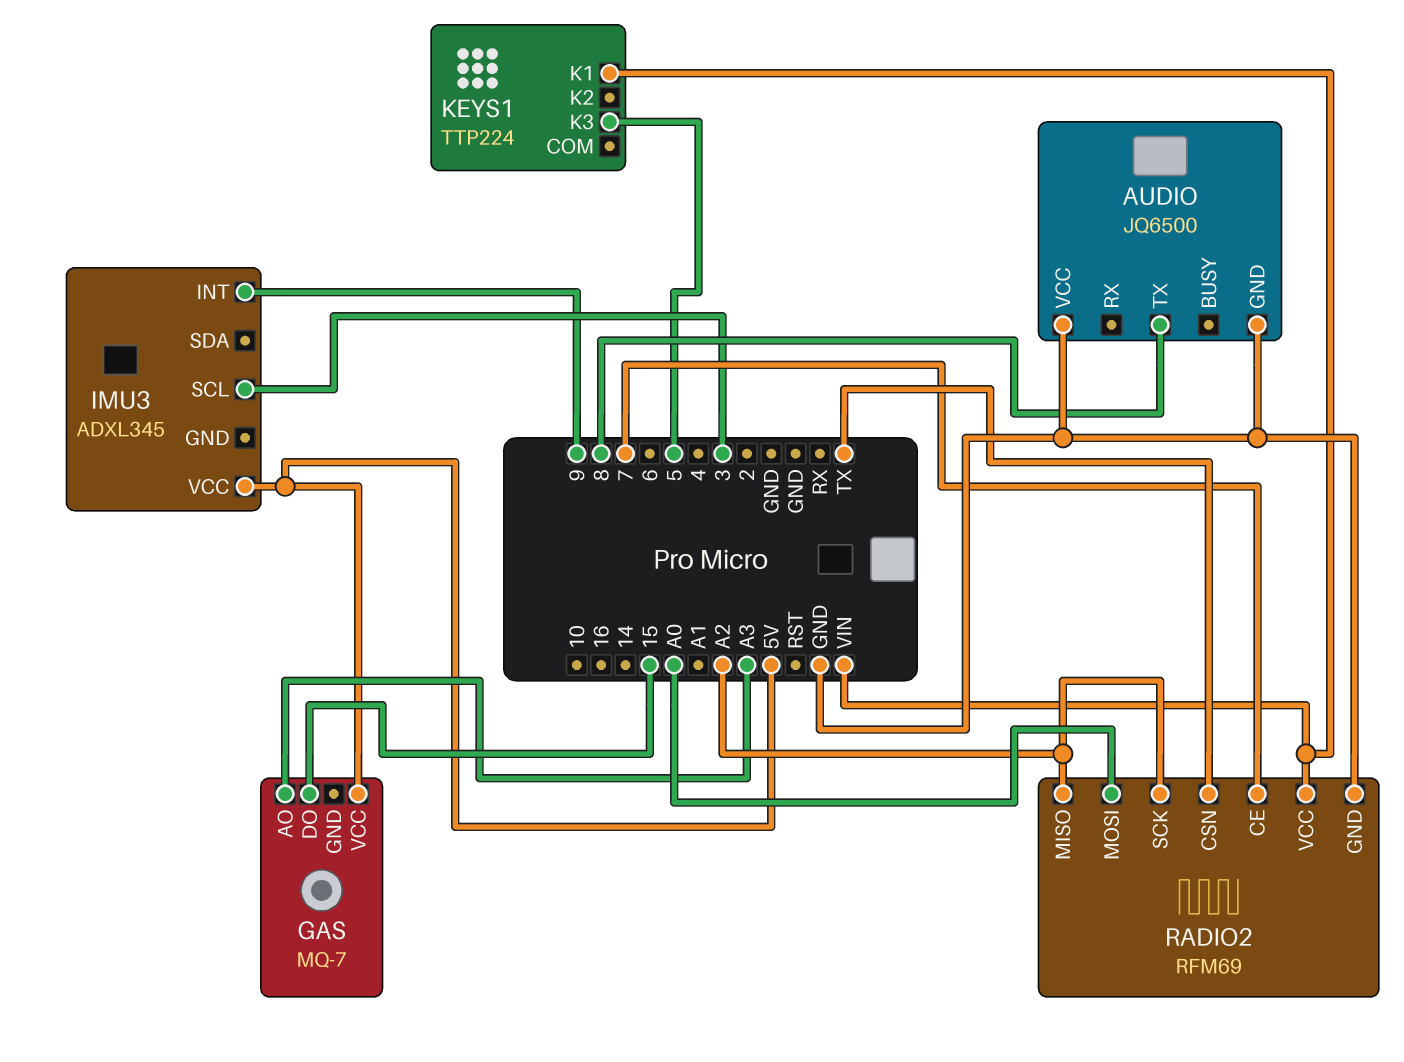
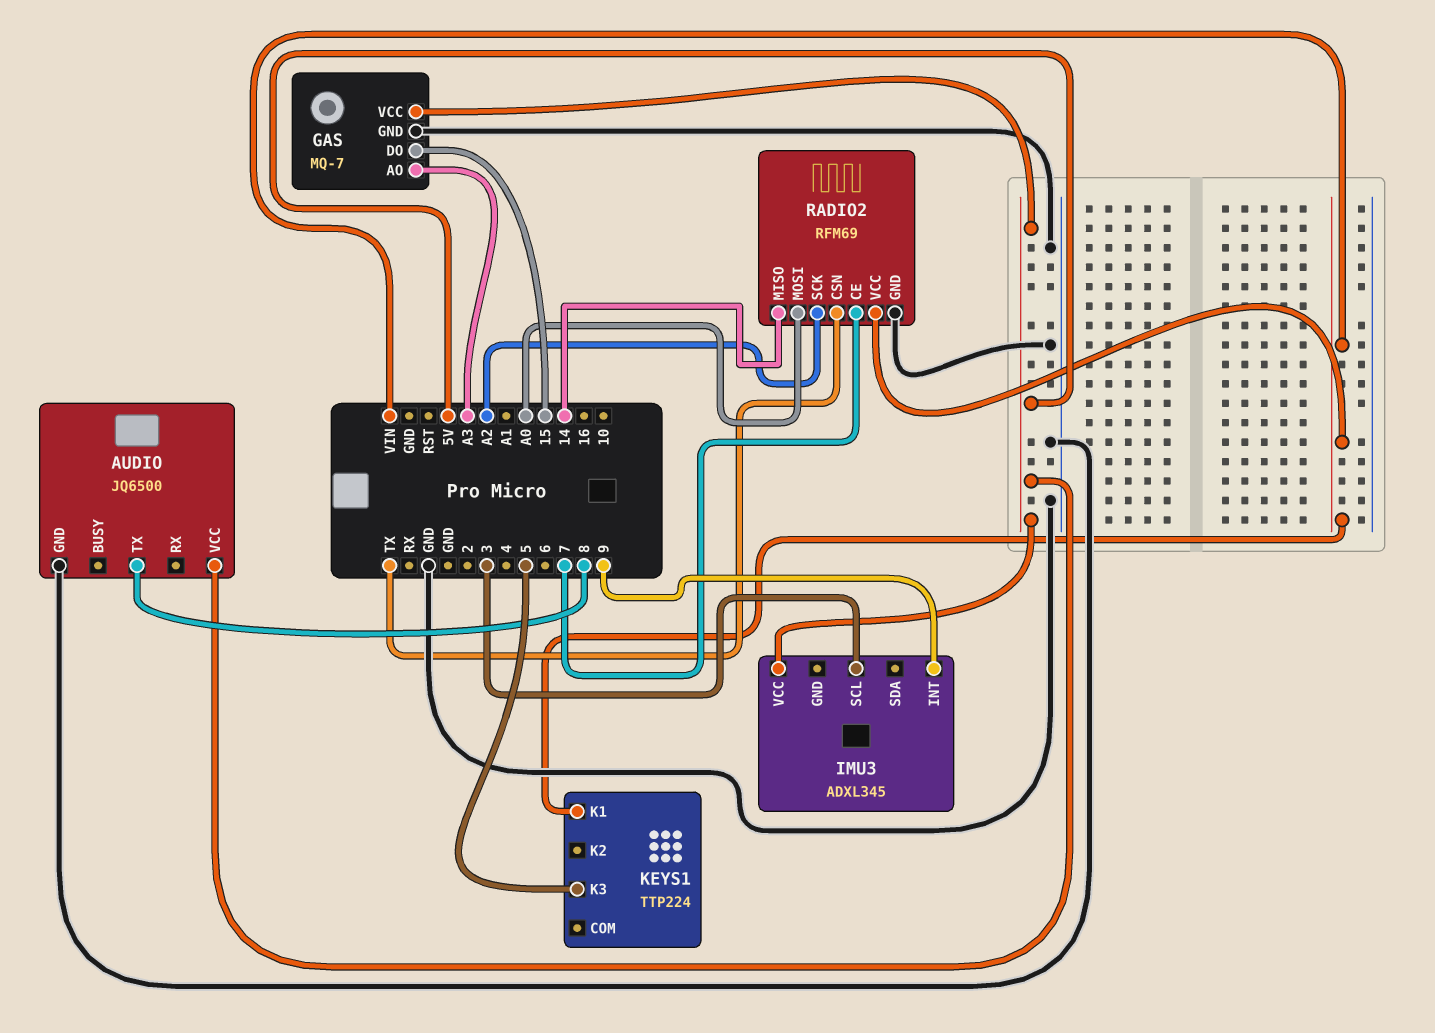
AUDIO pin VCC: GND -> 5V
GAS pin GND: none -> GND
RADIO2 pin MISO: A2 -> 14

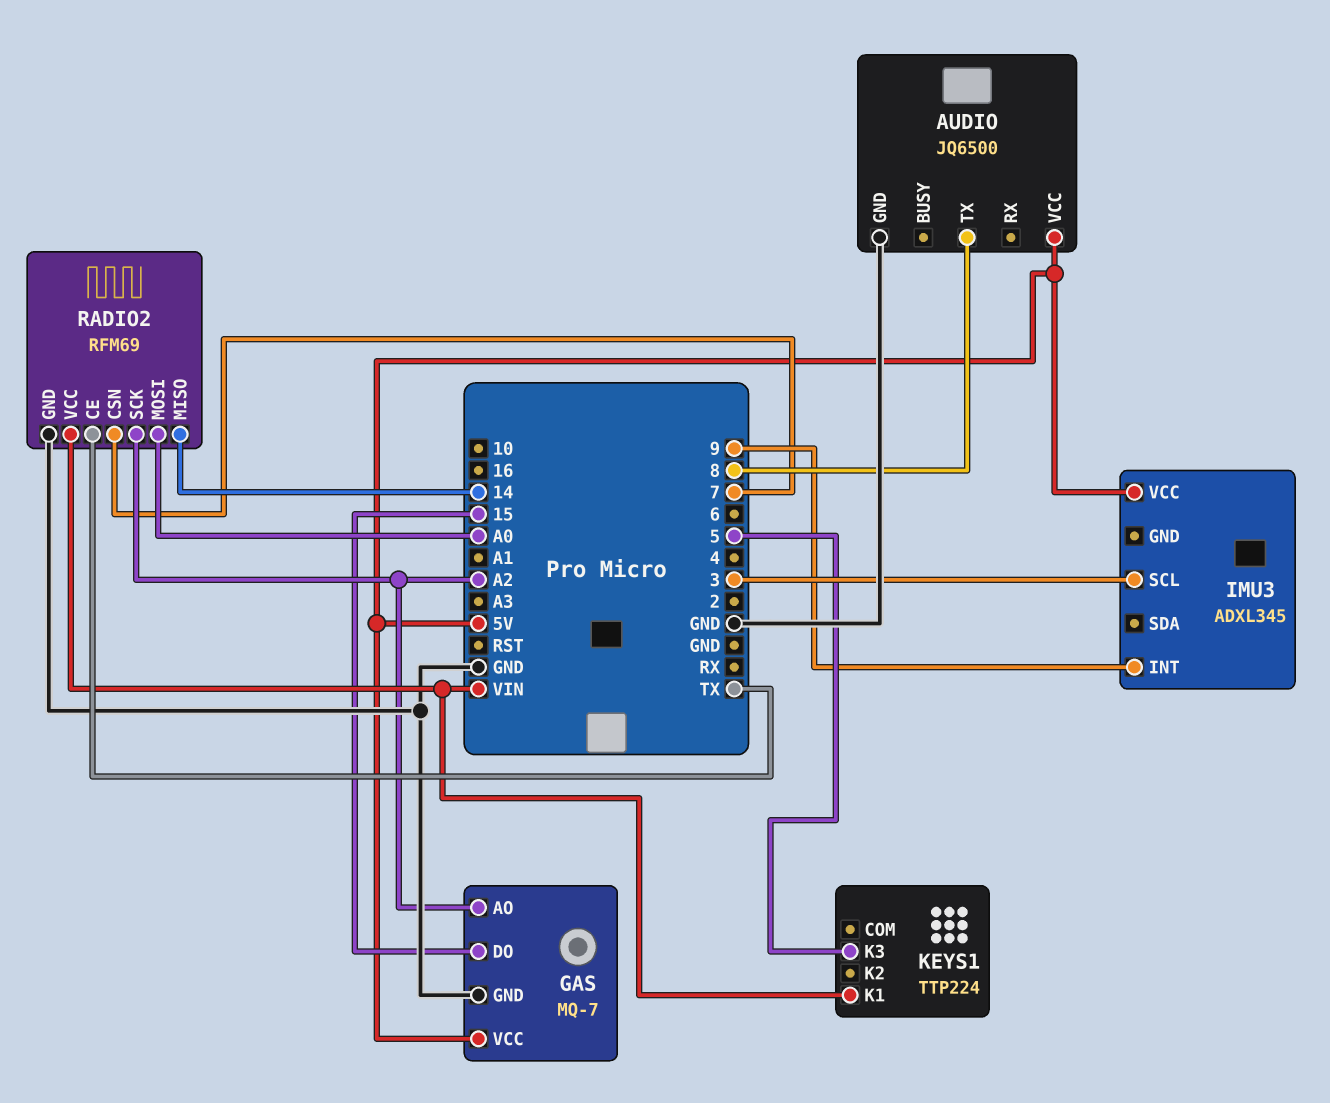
GAS pin AO: A3 -> A2
RADIO2 pin CE: 7 -> TX
RADIO2 pin CSN: TX -> 7

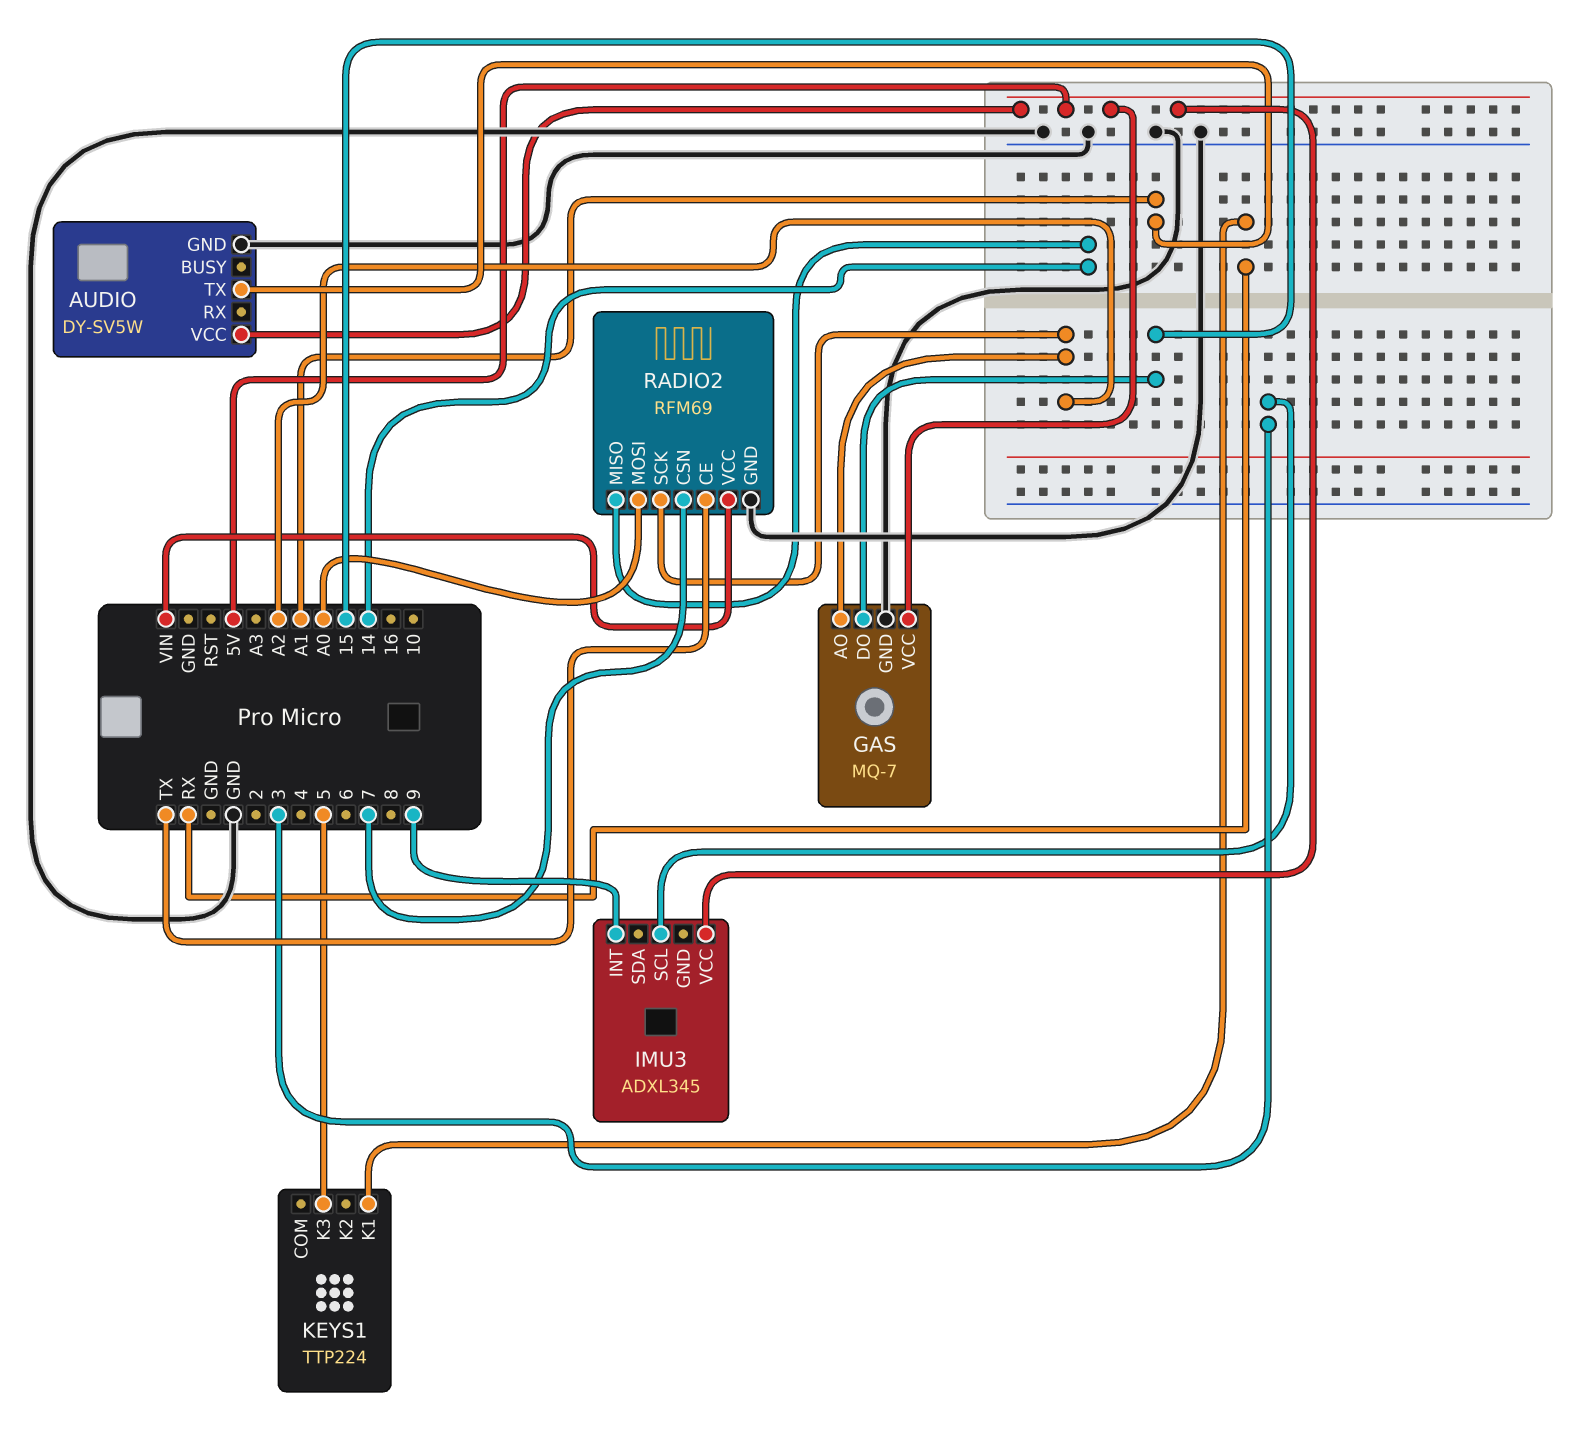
AUDIO: JQ6500 -> DY-SV5W
AUDIO pin TX: 8 -> A1
KEYS1 pin K1: VIN -> RX

